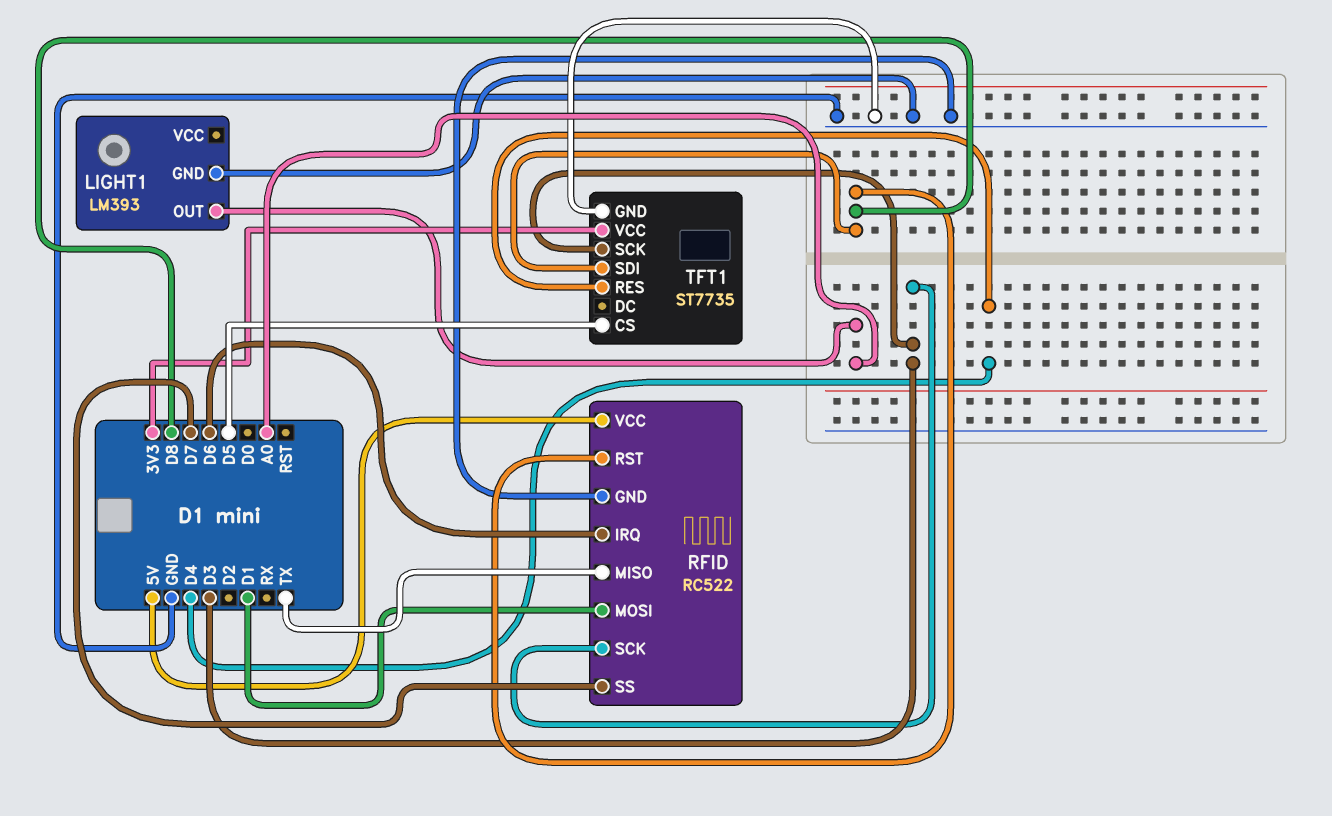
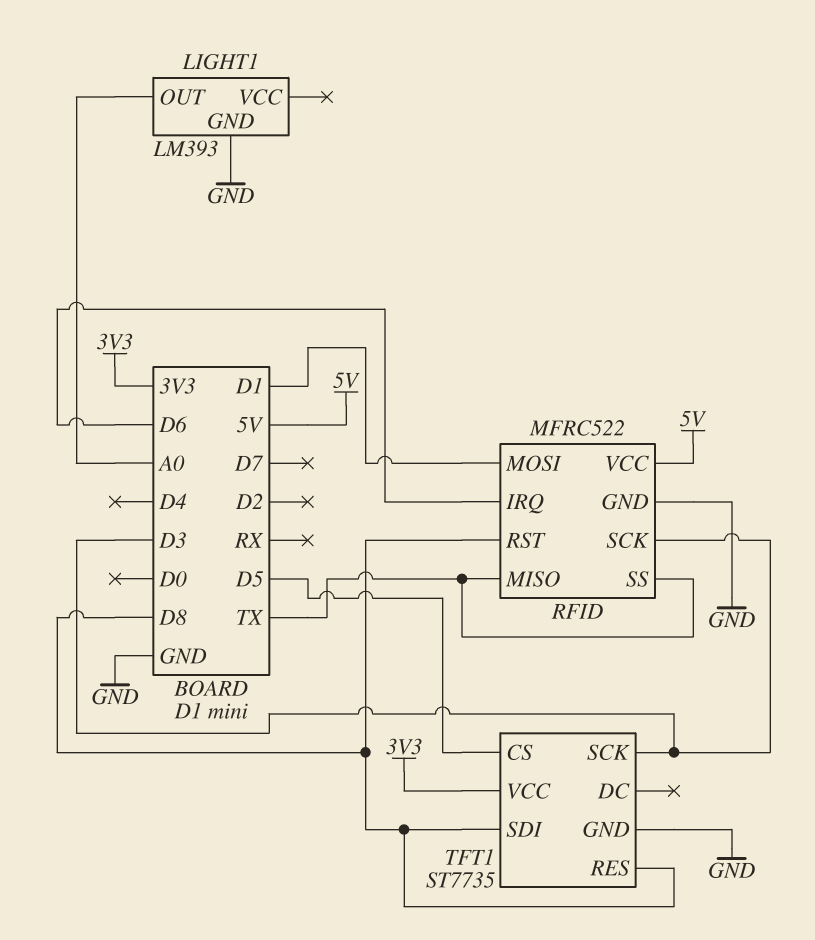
RFID: RC522 -> MFRC522
RFID pin SS: D7 -> TX
TFT1 pin RES: D4 -> D8

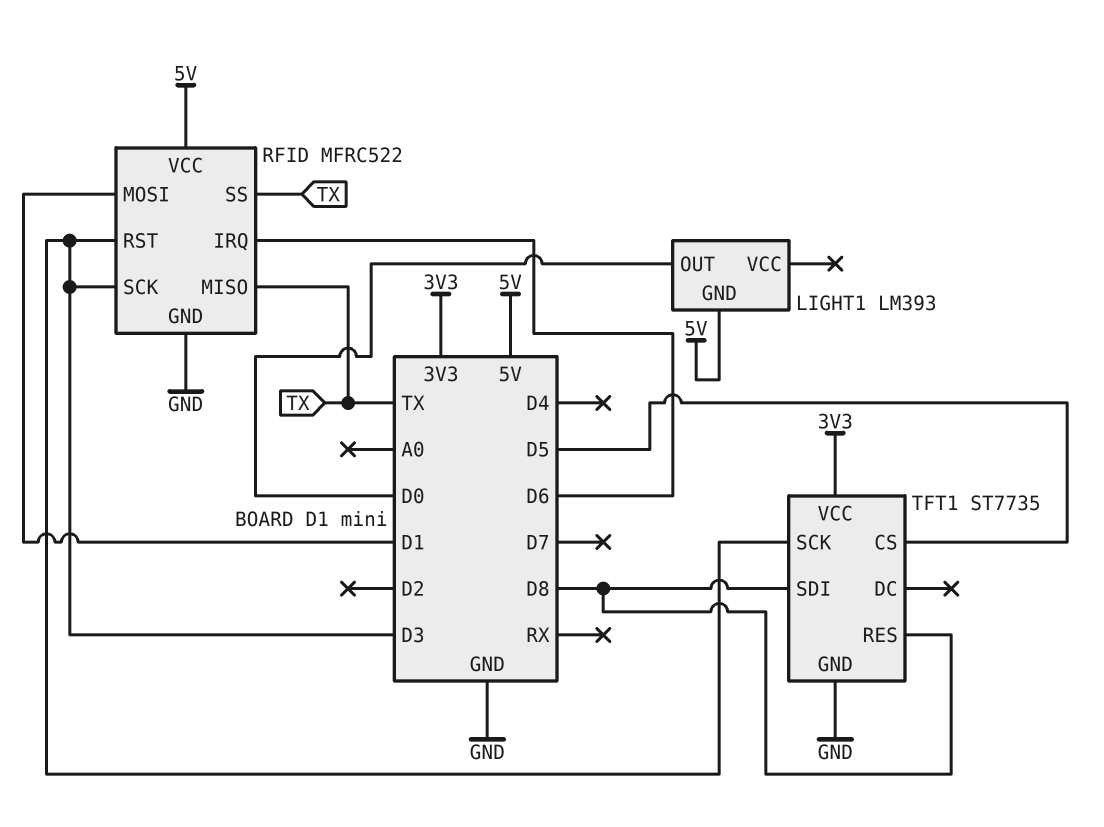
LIGHT1 pin GND: GND -> 5V
LIGHT1 pin OUT: A0 -> D0
RFID pin RST: D8 -> D3

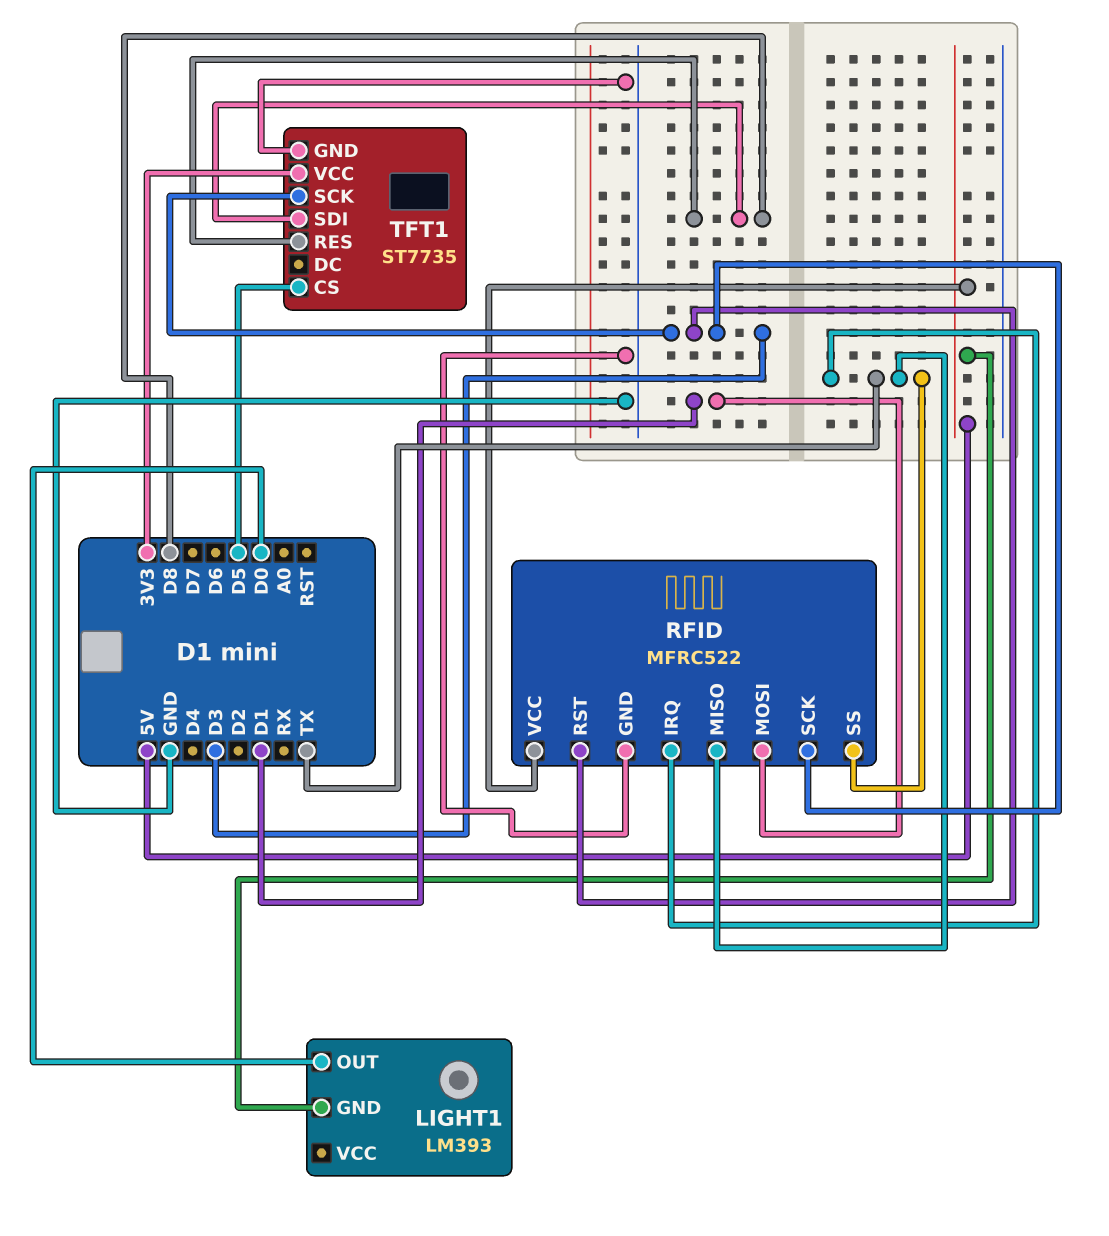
RFID pin IRQ: D6 -> TX

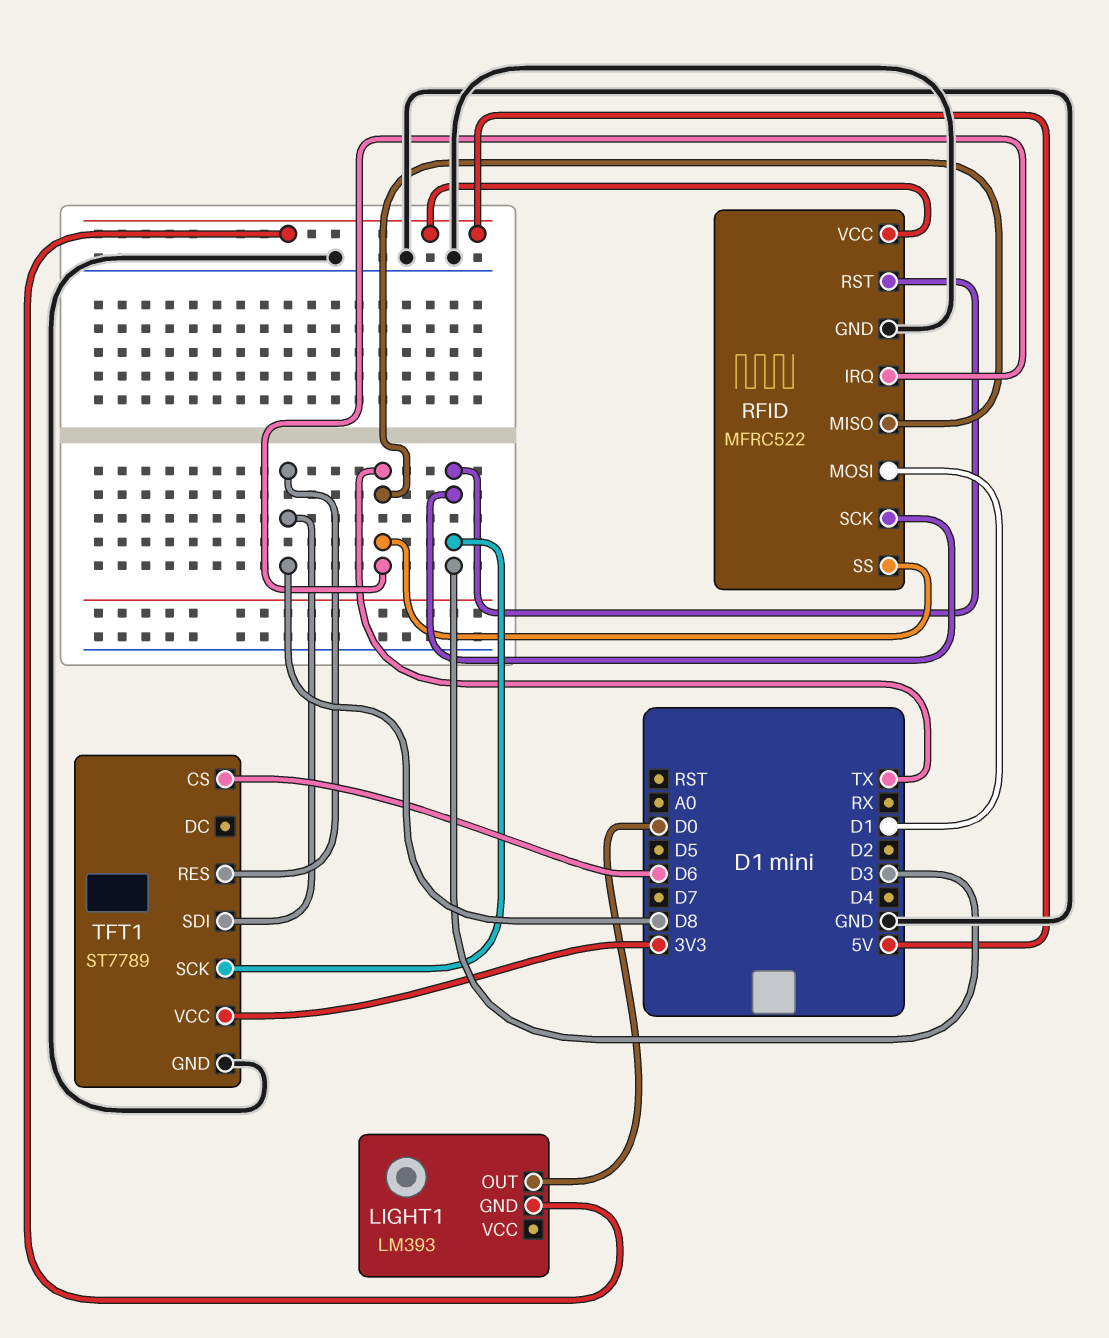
TFT1: ST7735 -> ST7789
TFT1 pin CS: D5 -> D6

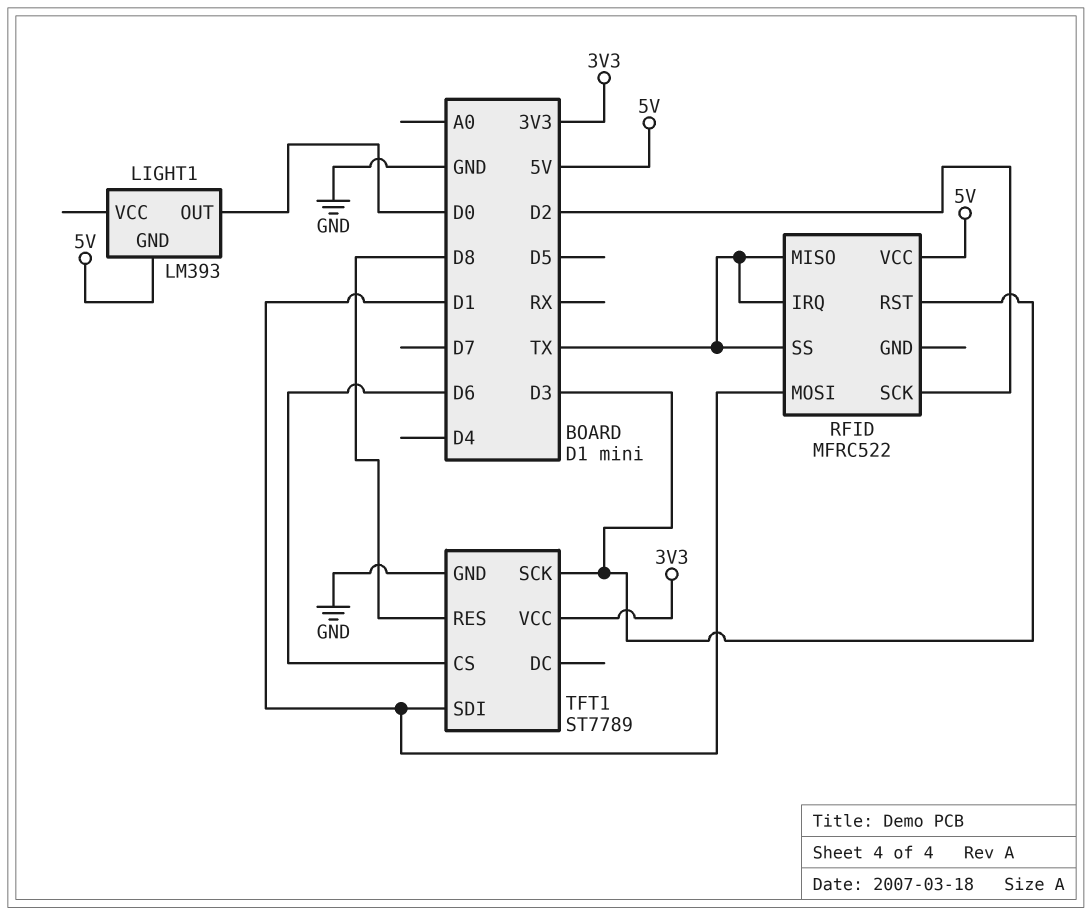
RFID pin GND: GND -> none
RFID pin SCK: D3 -> D2
TFT1 pin SDI: D8 -> D1

